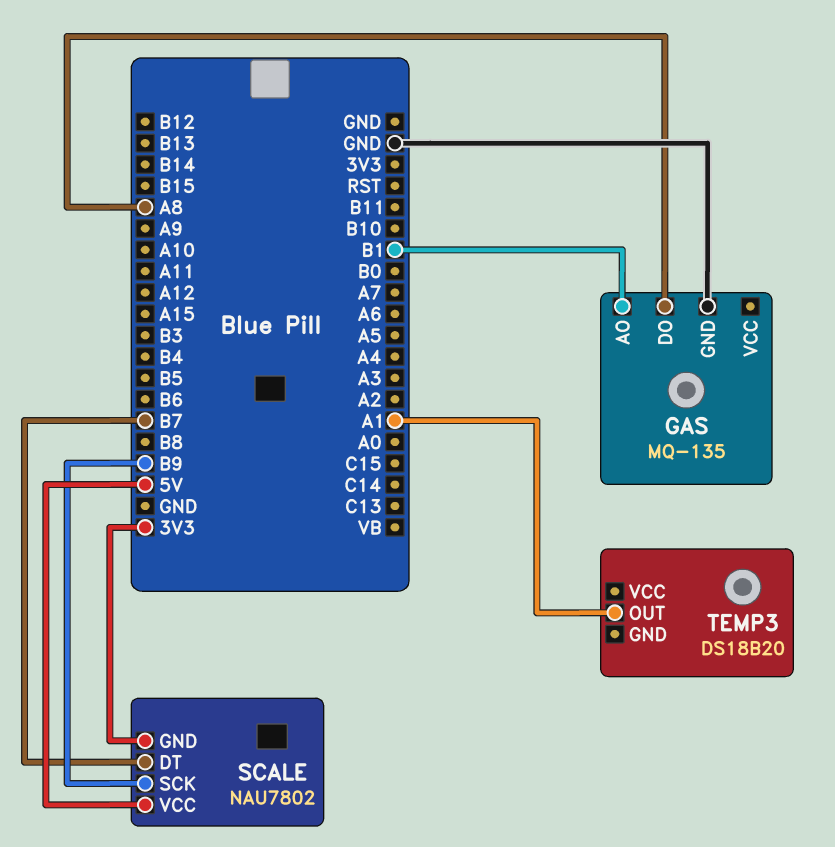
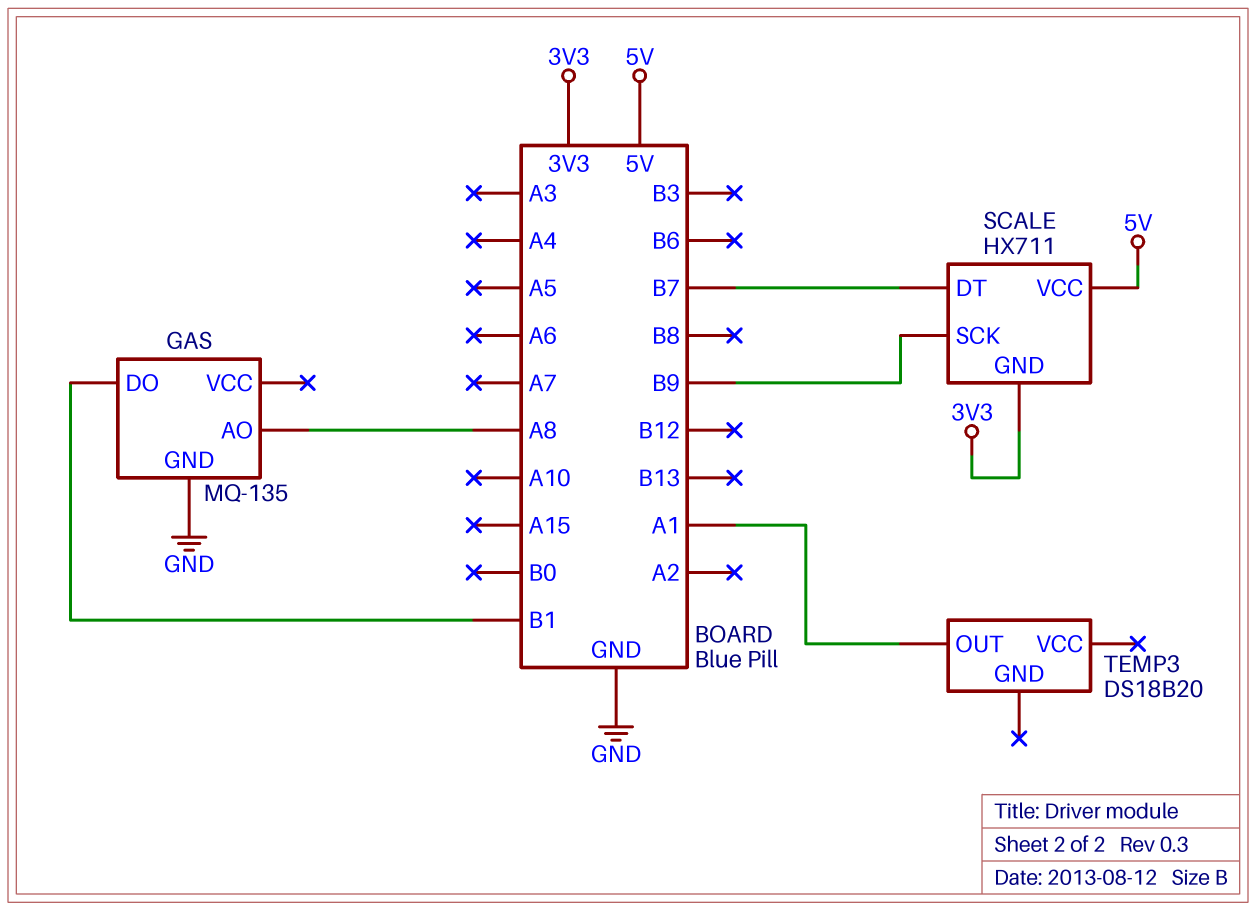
GAS pin AO: B1 -> A8
GAS pin DO: A8 -> B1
SCALE: NAU7802 -> HX711

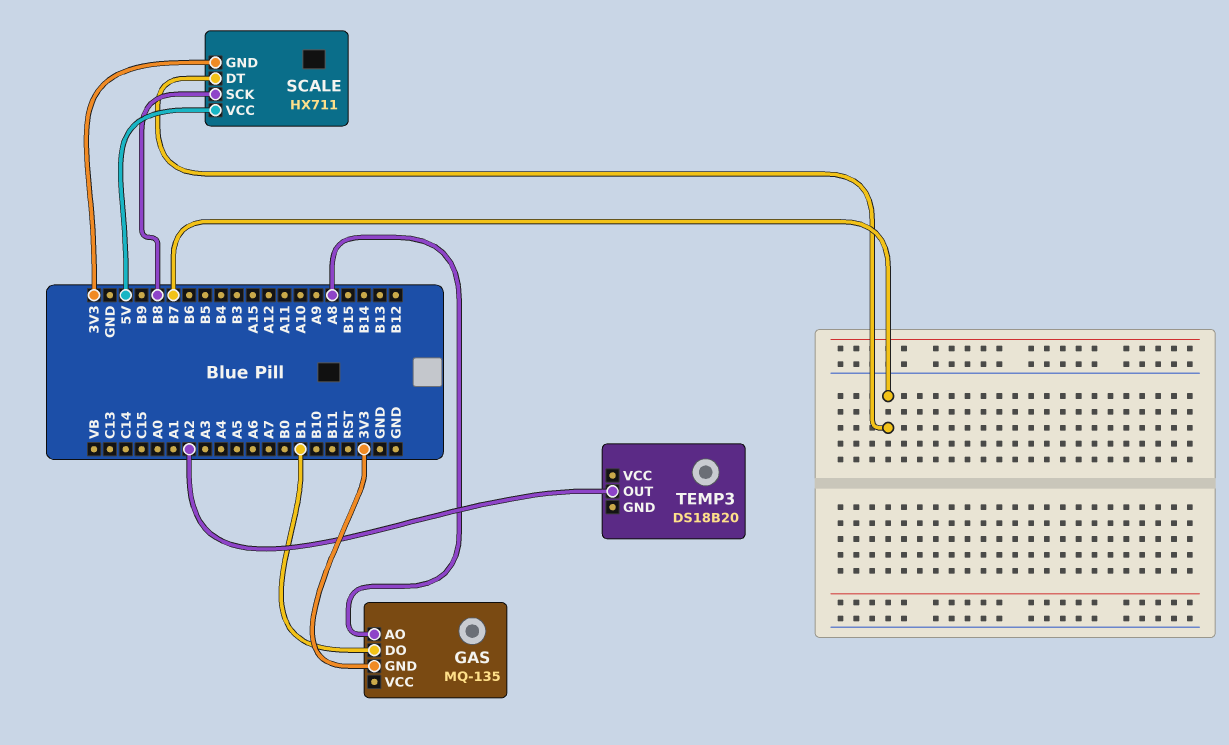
GAS pin GND: GND -> 3V3
SCALE pin SCK: B9 -> B8
TEMP3 pin OUT: A1 -> A2

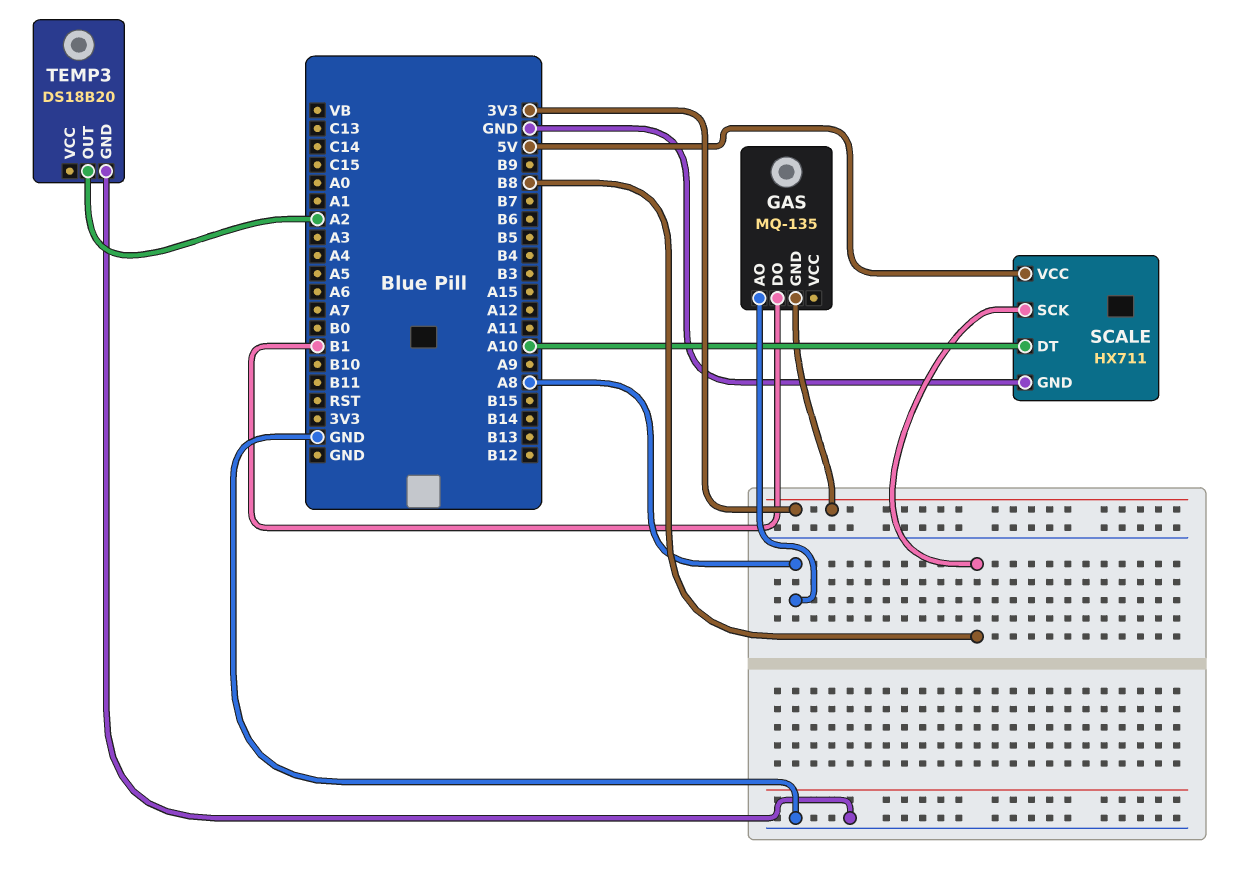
SCALE pin DT: B7 -> A10
SCALE pin GND: 3V3 -> GND
TEMP3 pin GND: none -> GND

